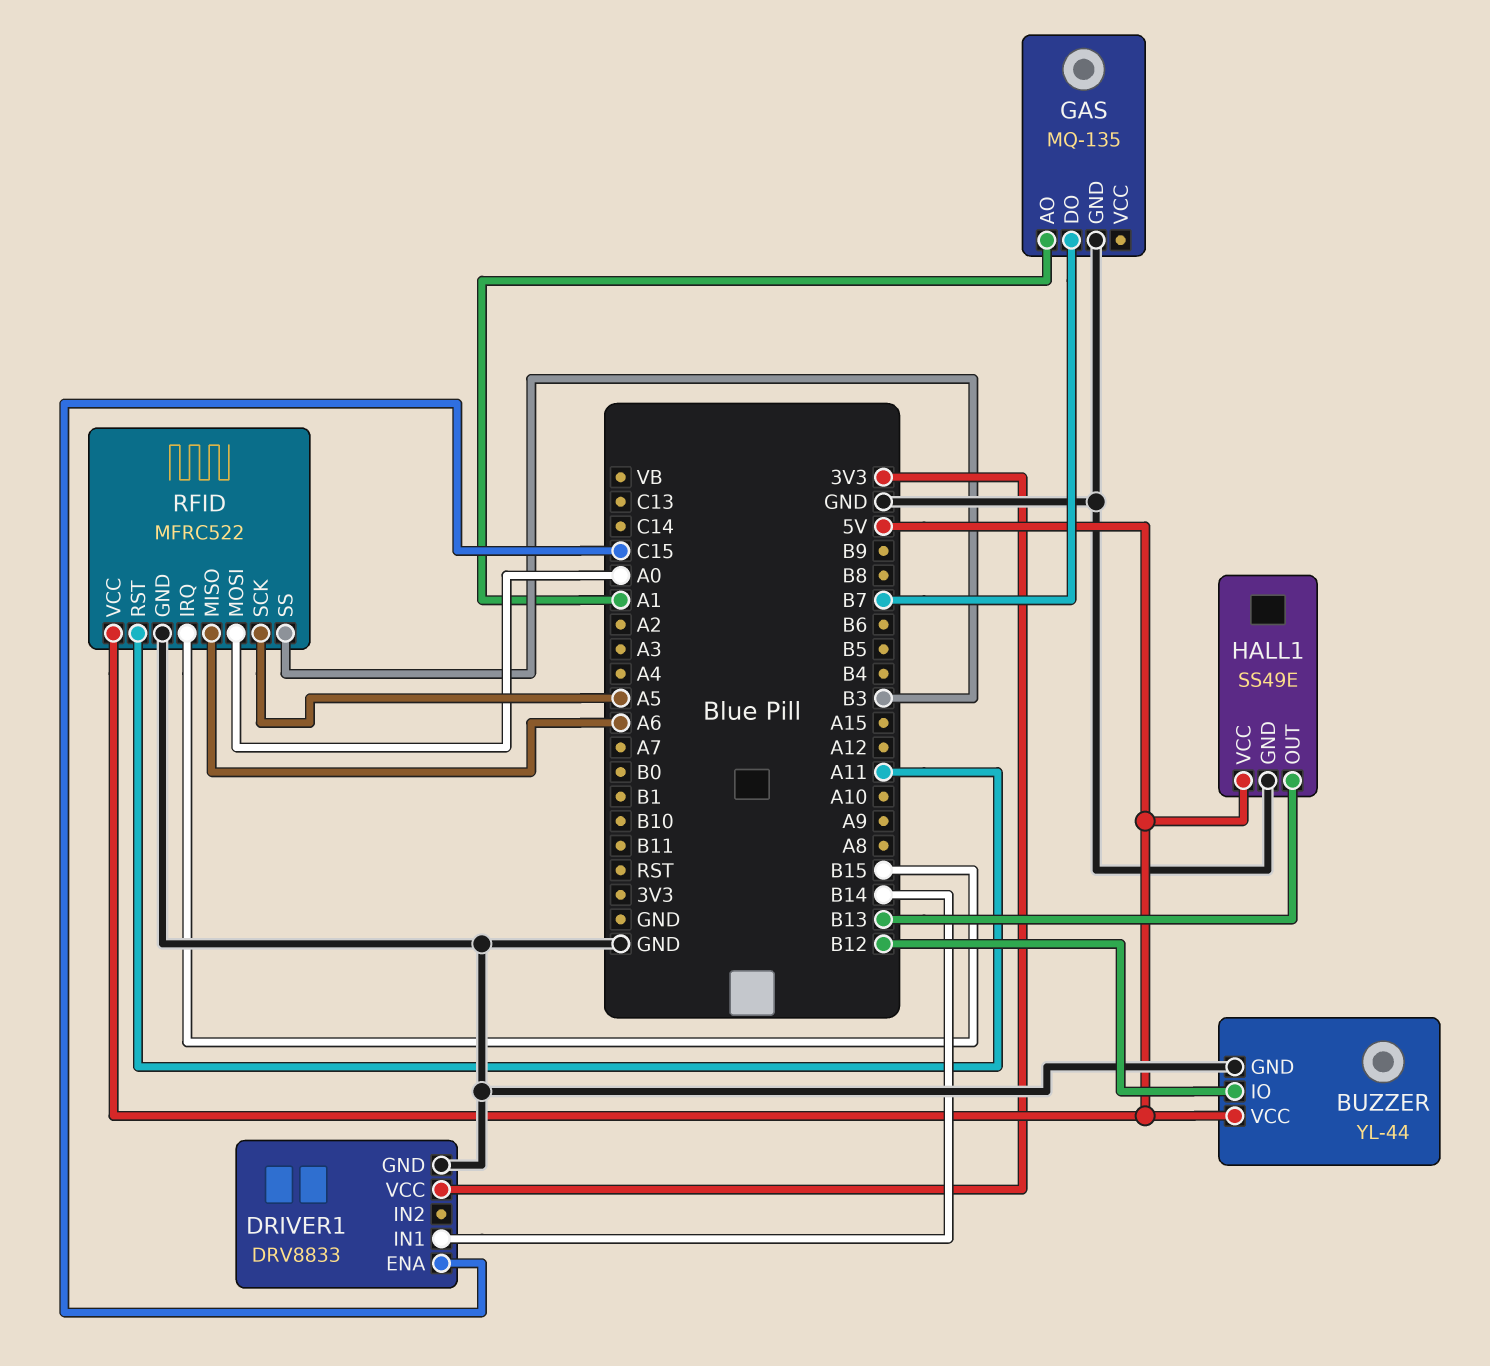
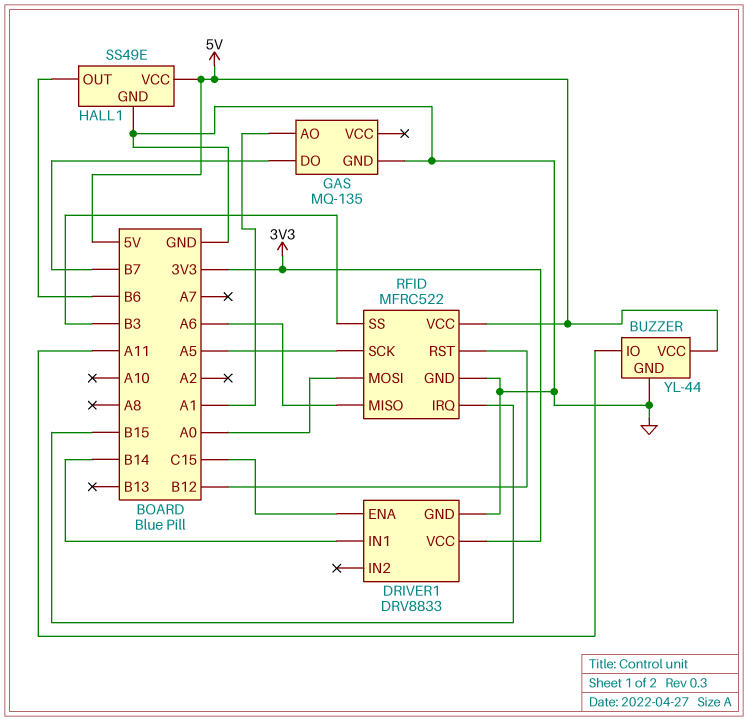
BUZZER pin IO: B12 -> A11
HALL1 pin OUT: B13 -> B6
RFID pin RST: A11 -> B12

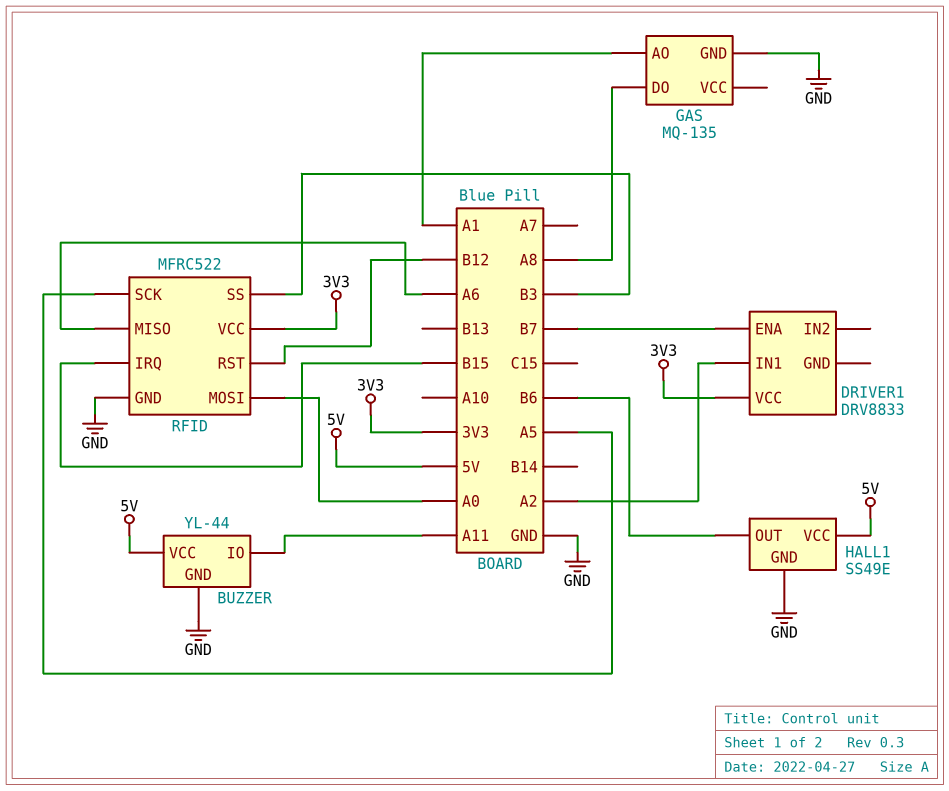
DRIVER1 pin ENA: C15 -> B7
DRIVER1 pin GND: GND -> none
DRIVER1 pin IN1: B14 -> A2
GAS pin DO: B7 -> A8
RFID pin VCC: 5V -> 3V3

